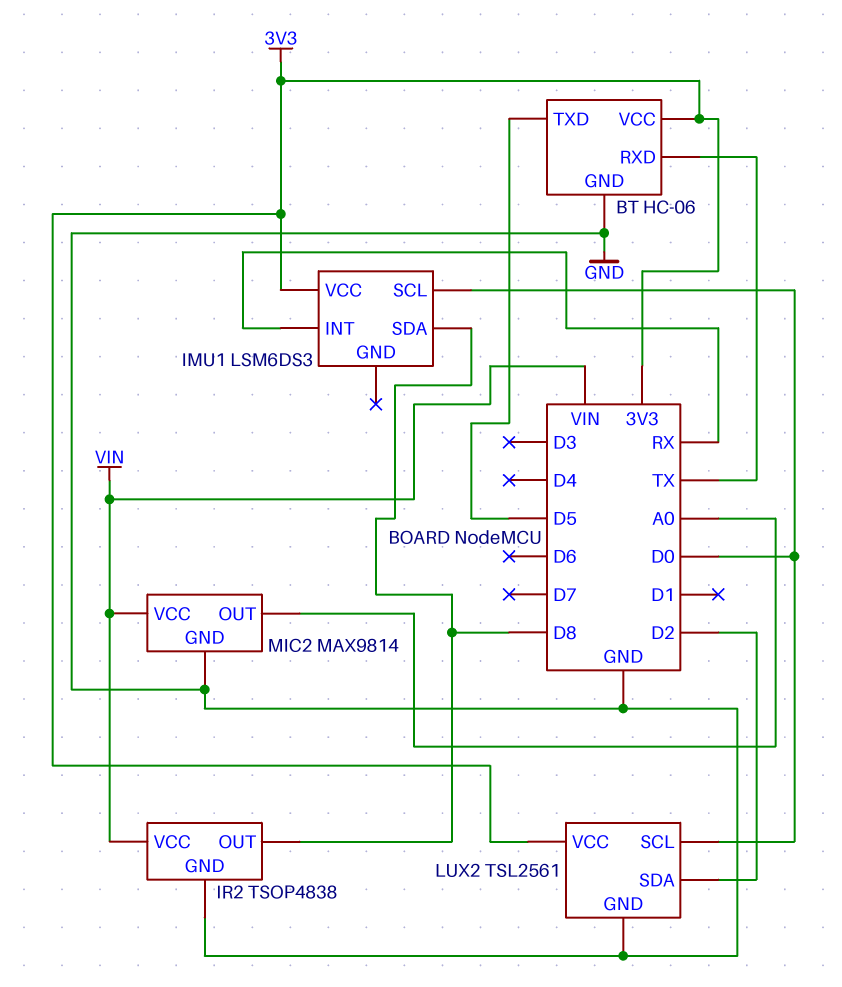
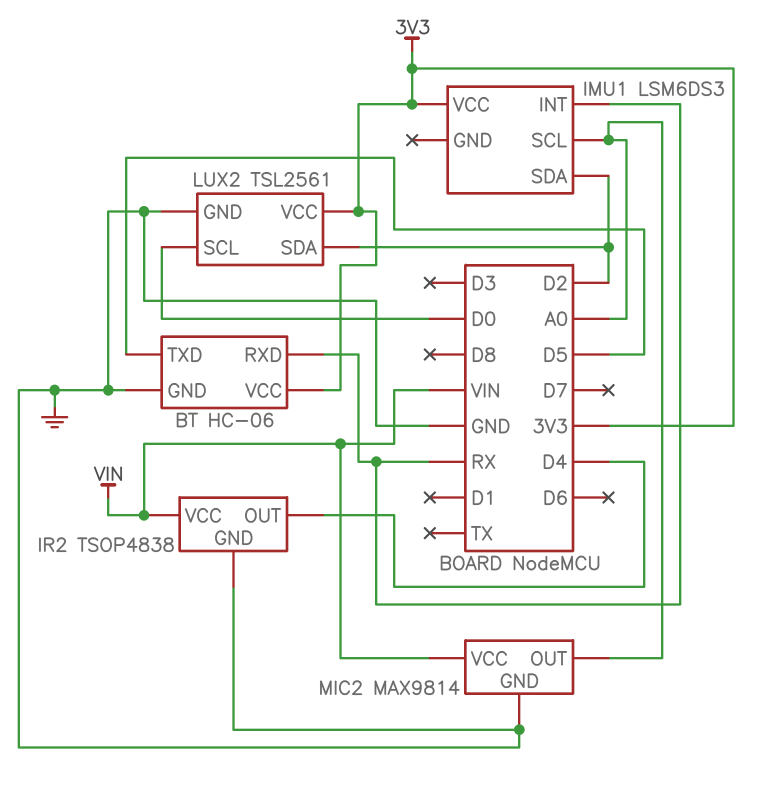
BT pin RXD: TX -> RX
IMU1 pin SCL: D0 -> A0
IMU1 pin SDA: D8 -> D2
IR2 pin OUT: D8 -> D4

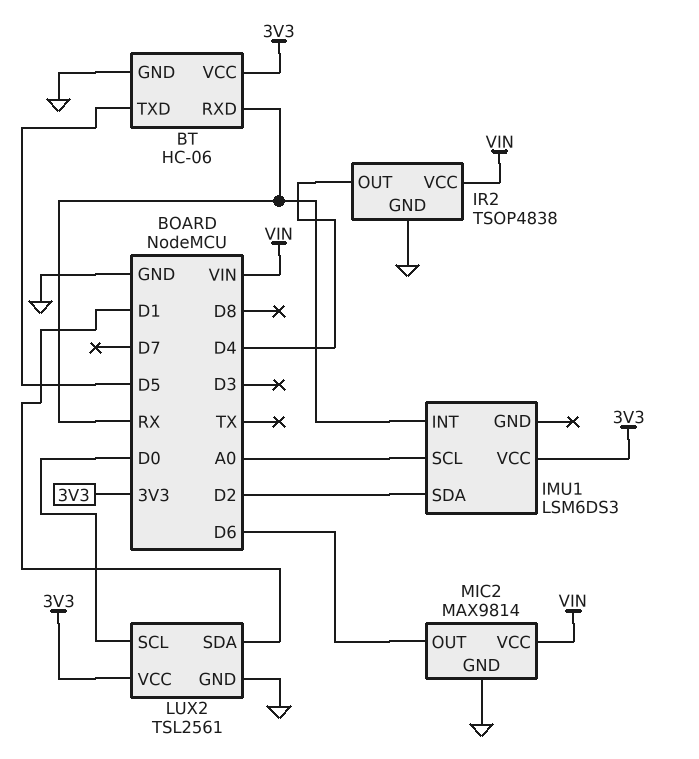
LUX2 pin SDA: D2 -> D1
MIC2 pin OUT: A0 -> D6

